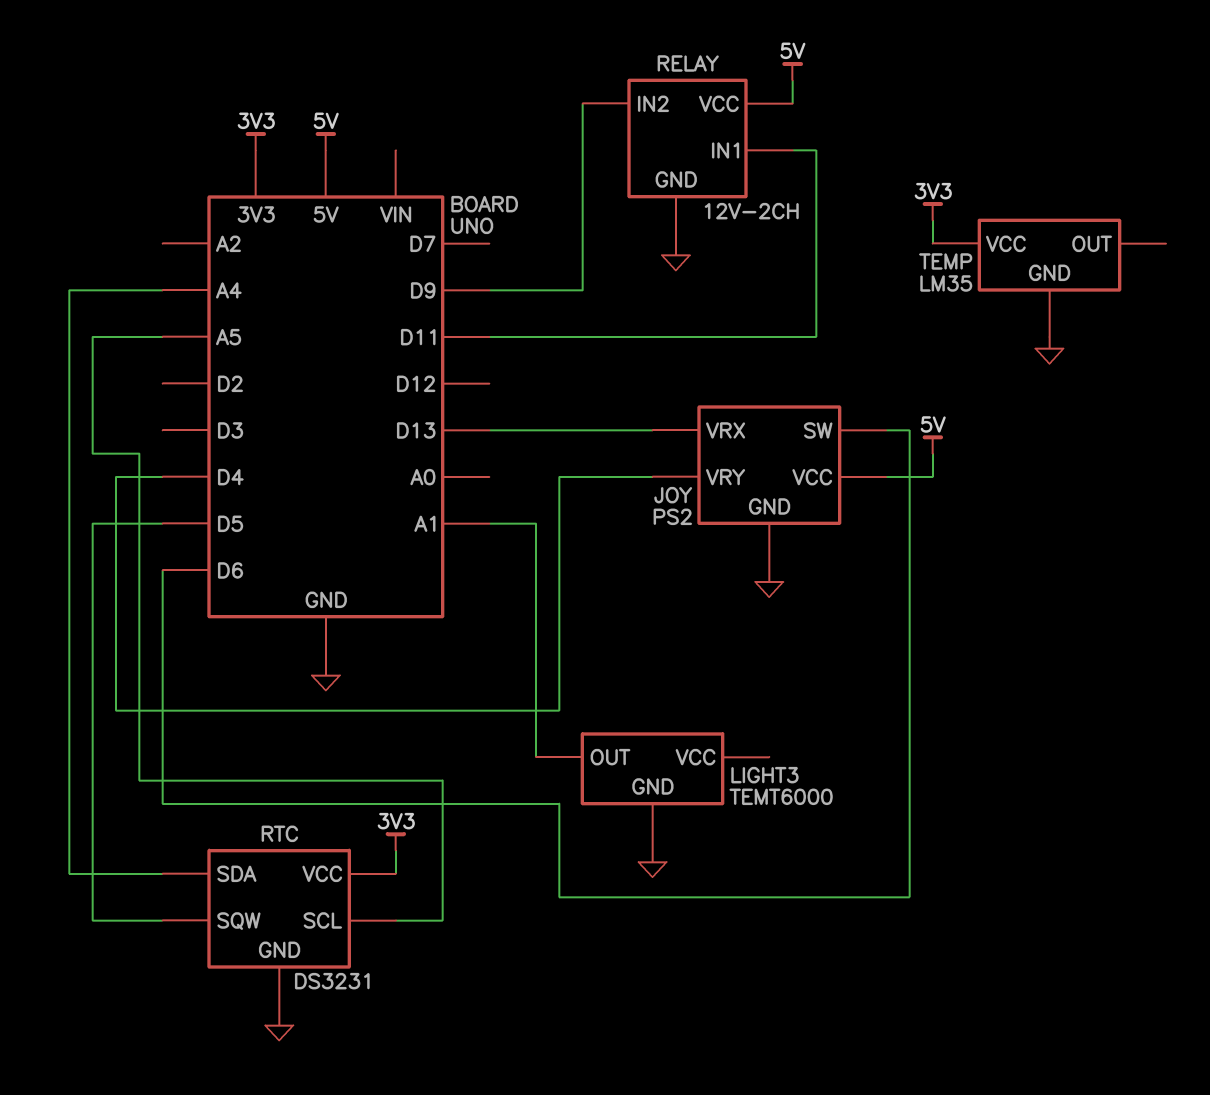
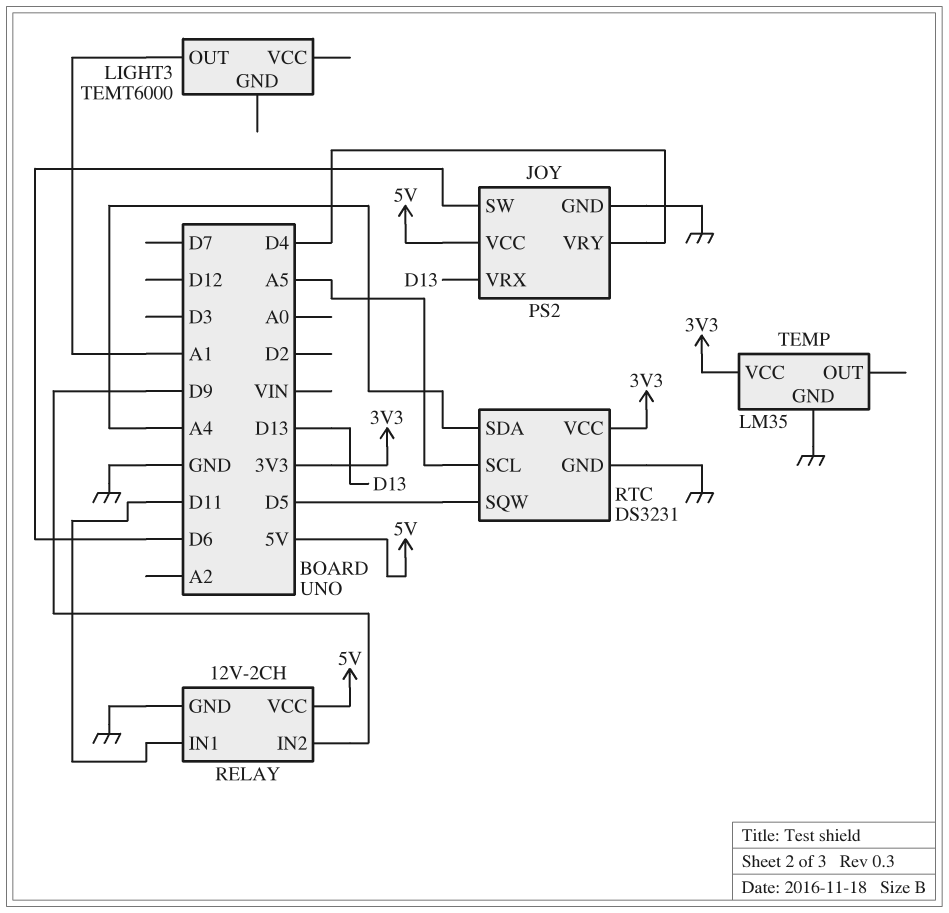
LIGHT3 pin GND: GND -> none

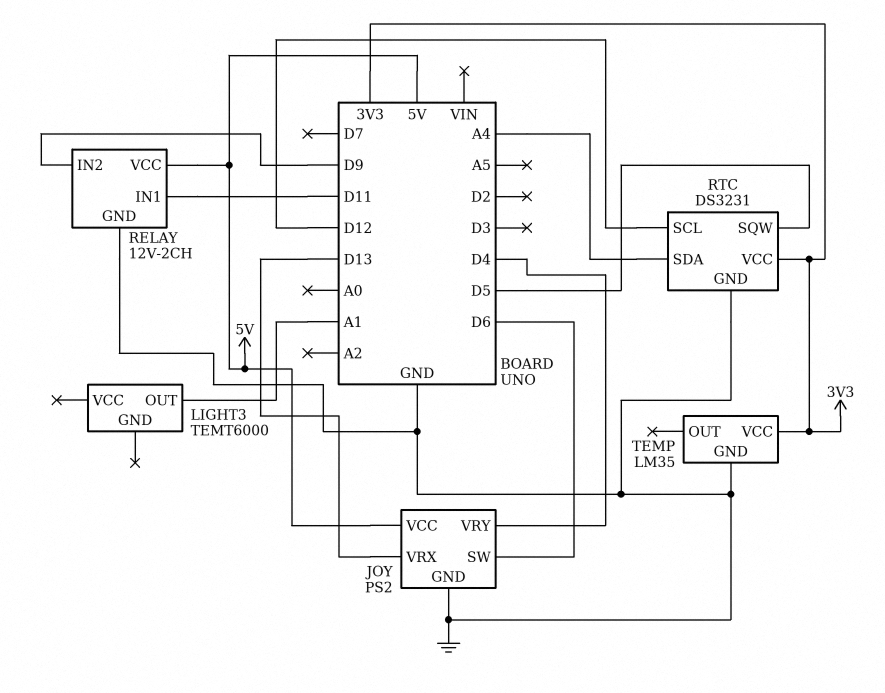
RTC pin SCL: A5 -> D12

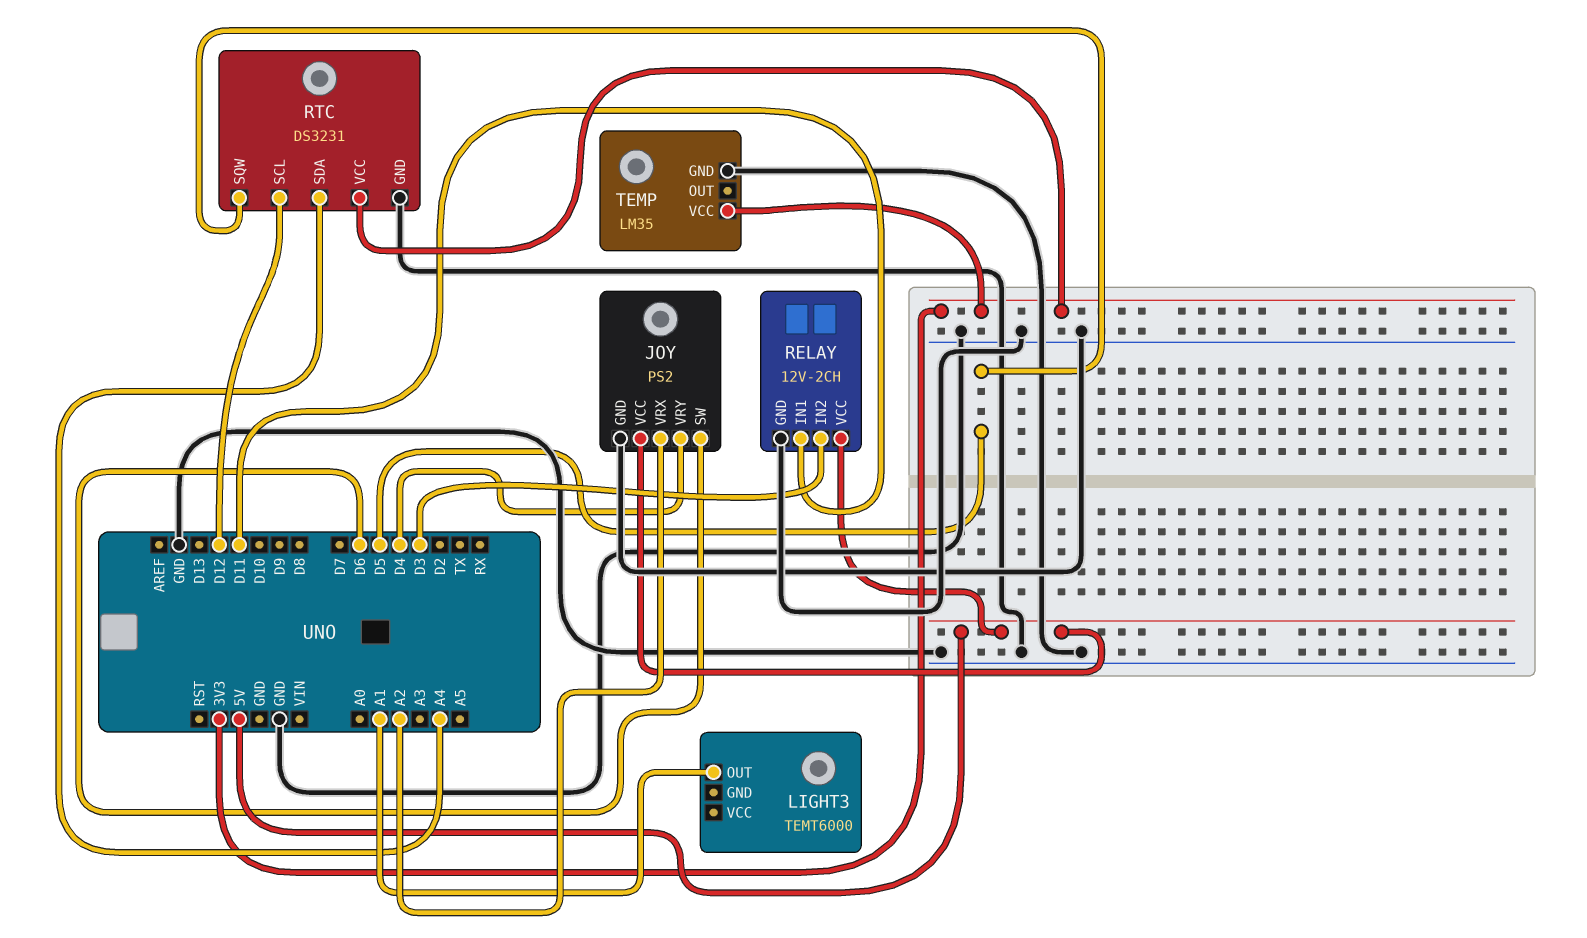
JOY pin VRX: D13 -> A2
RELAY pin IN2: D9 -> D3

